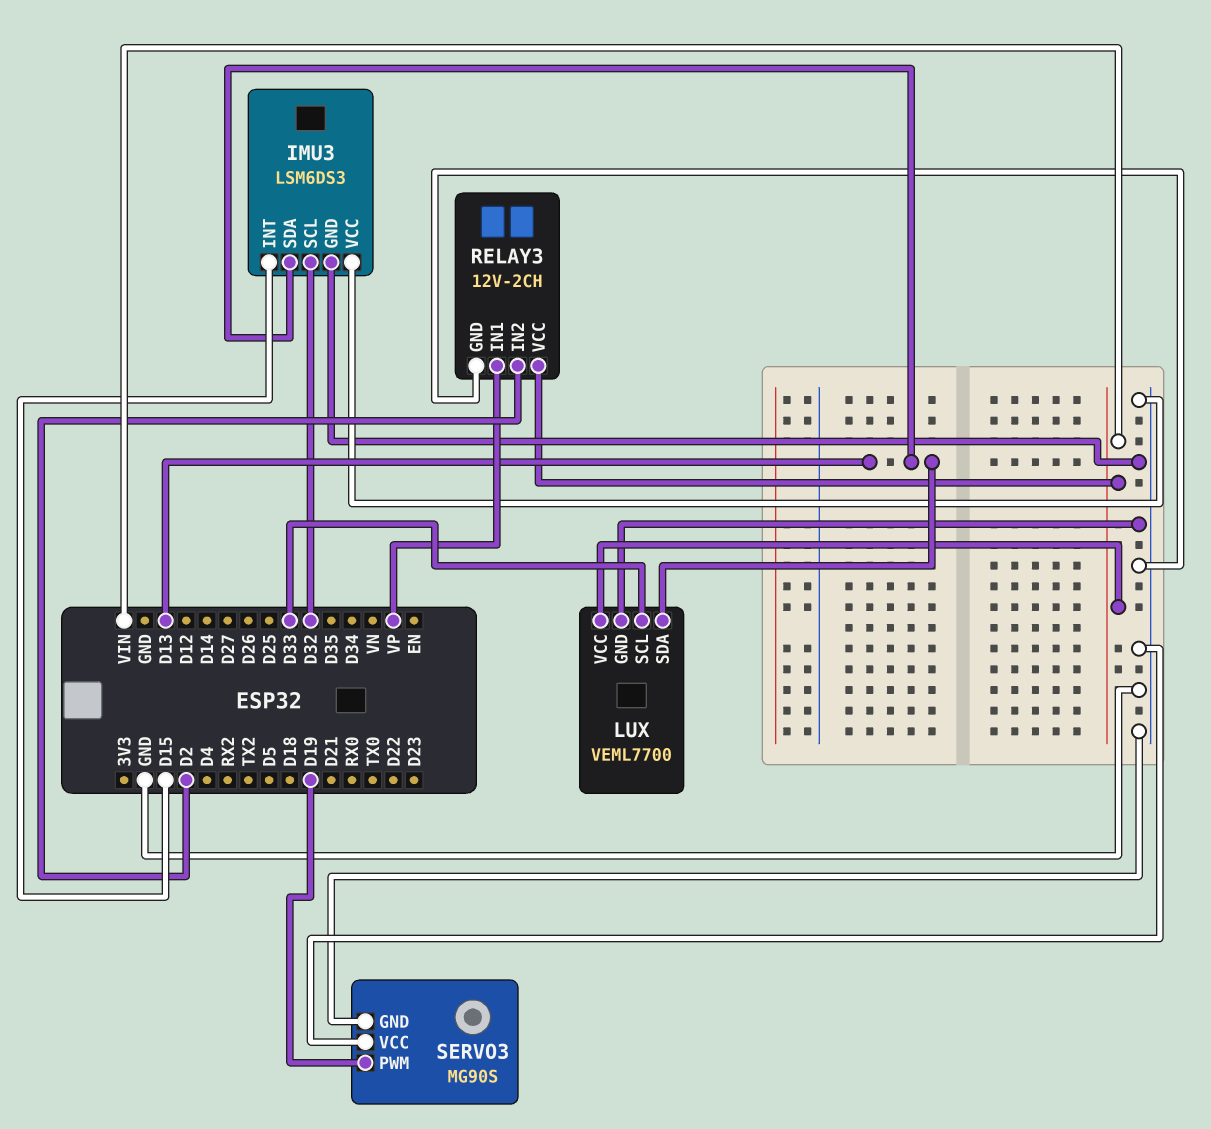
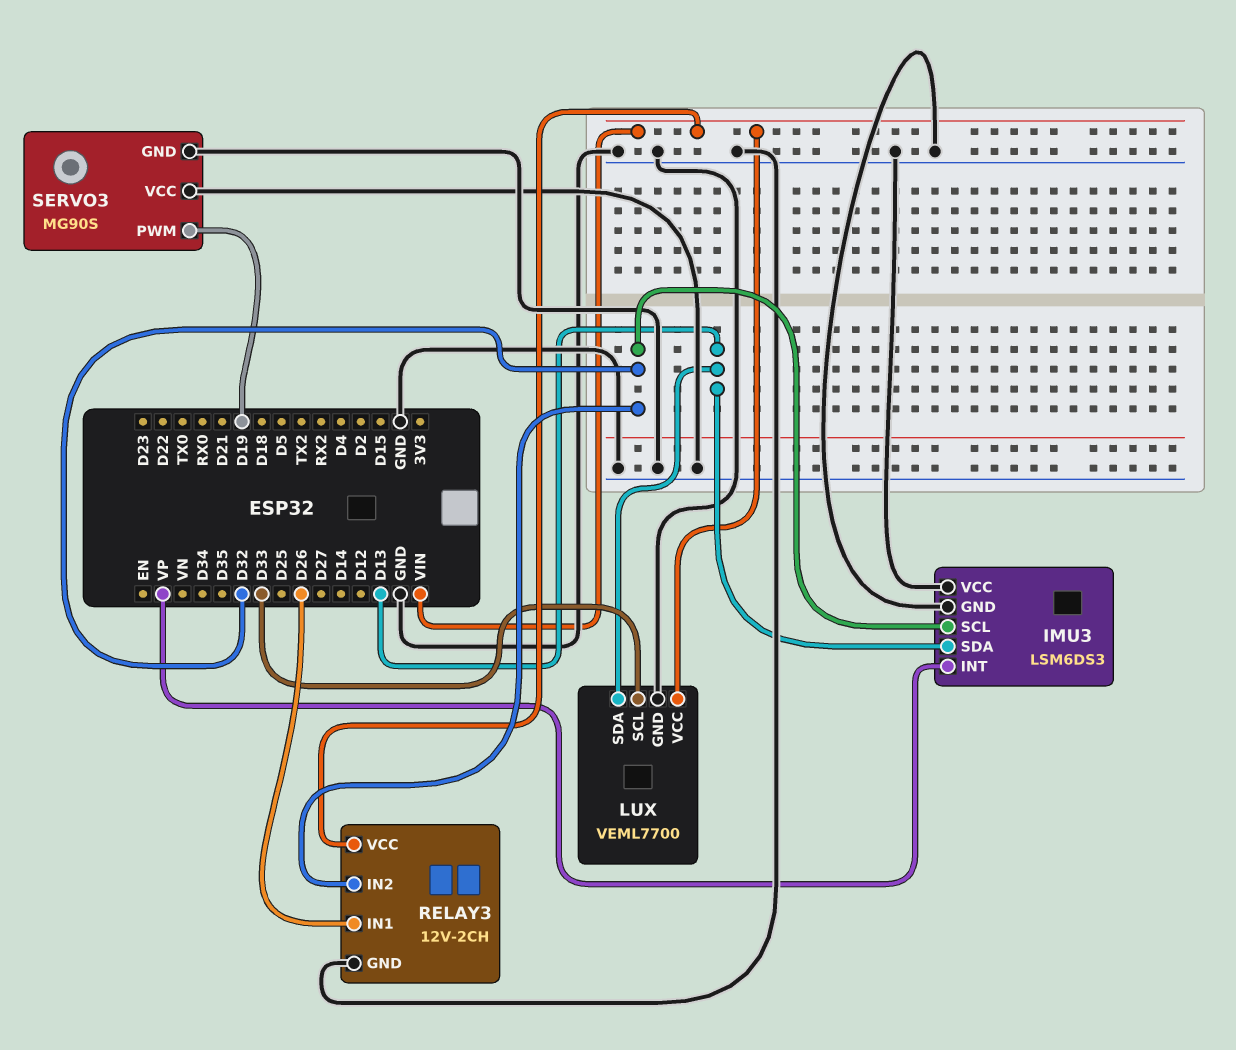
IMU3 pin INT: D15 -> VP
RELAY3 pin IN1: VP -> D26
RELAY3 pin IN2: D2 -> D32

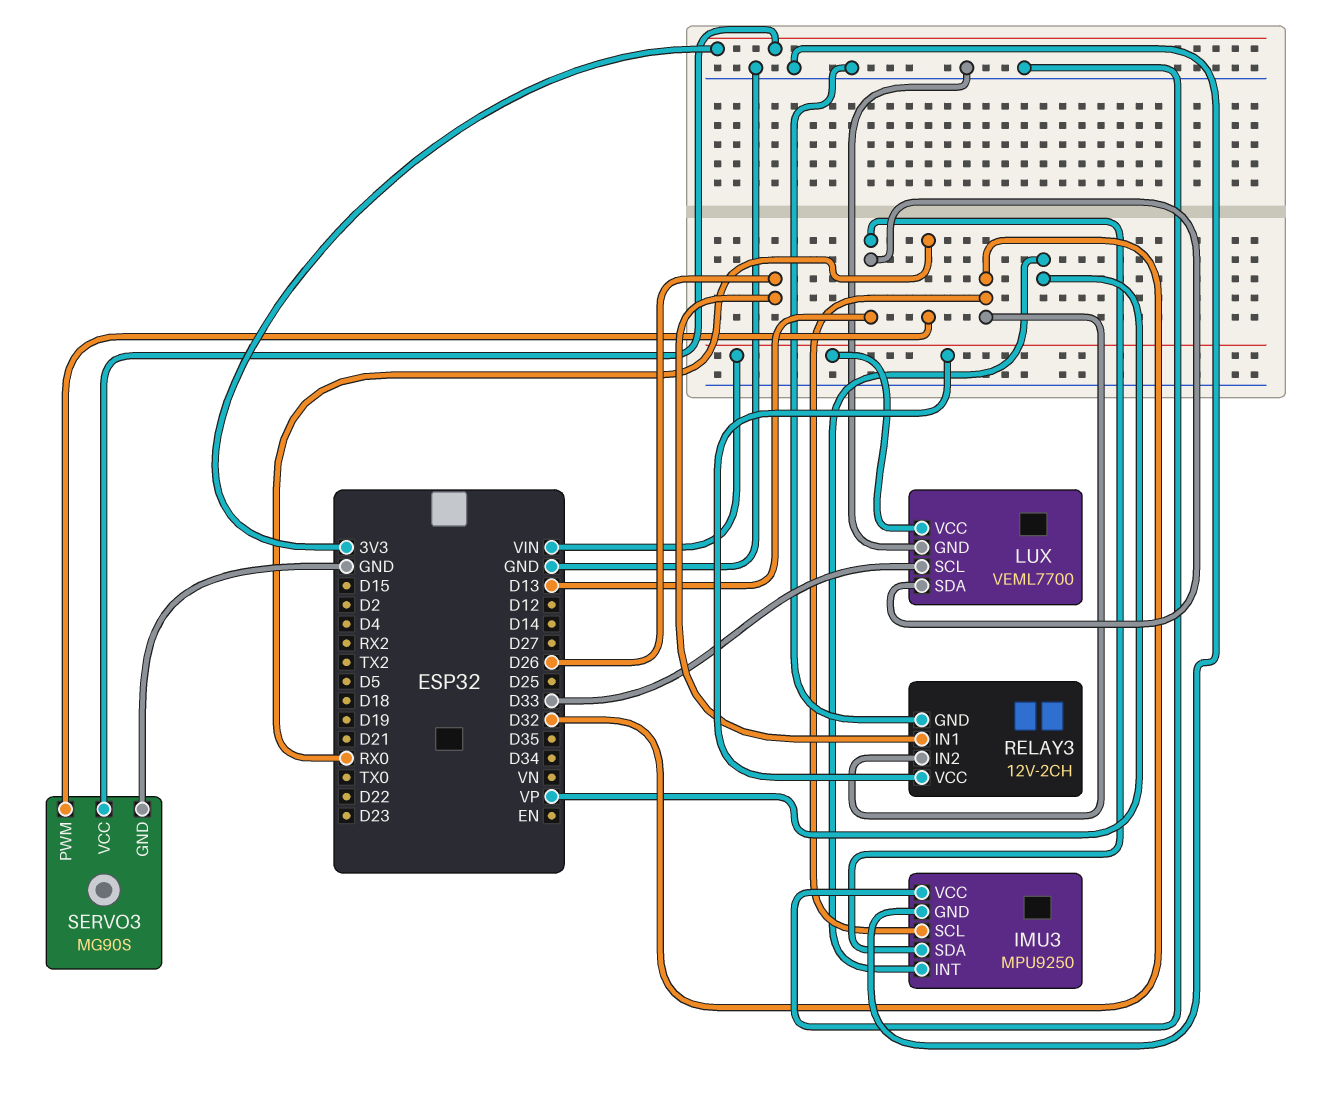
IMU3: LSM6DS3 -> MPU9250
SERVO3 pin PWM: D19 -> RX0
SERVO3 pin VCC: GND -> 3V3

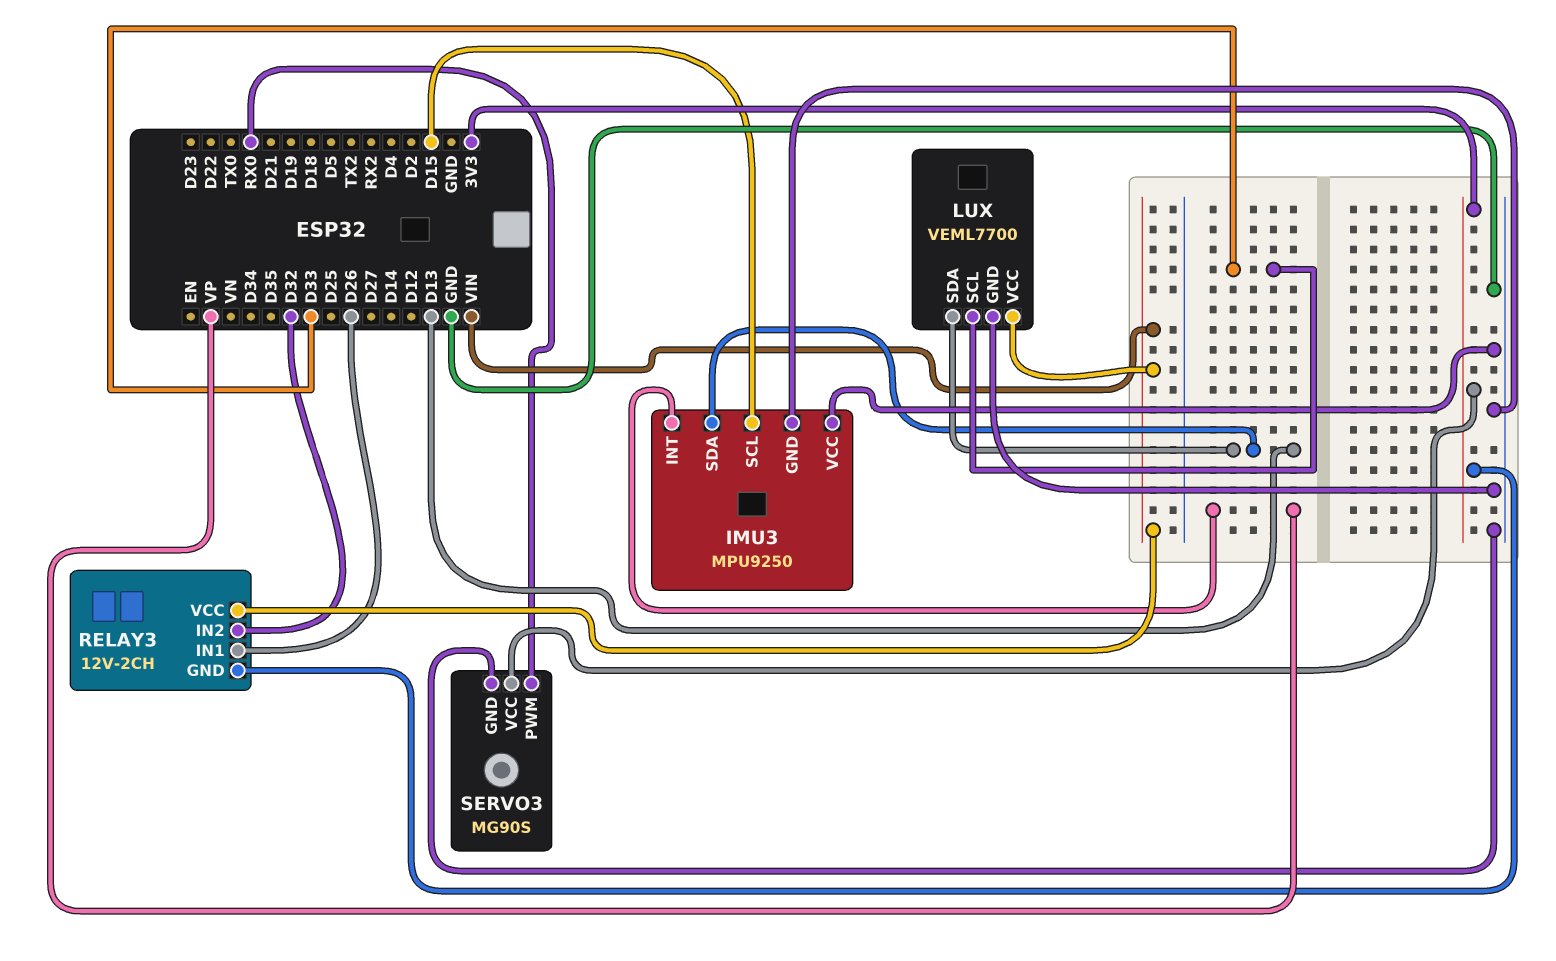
IMU3 pin SCL: D32 -> D15
RELAY3 pin GND: GND -> 3V3

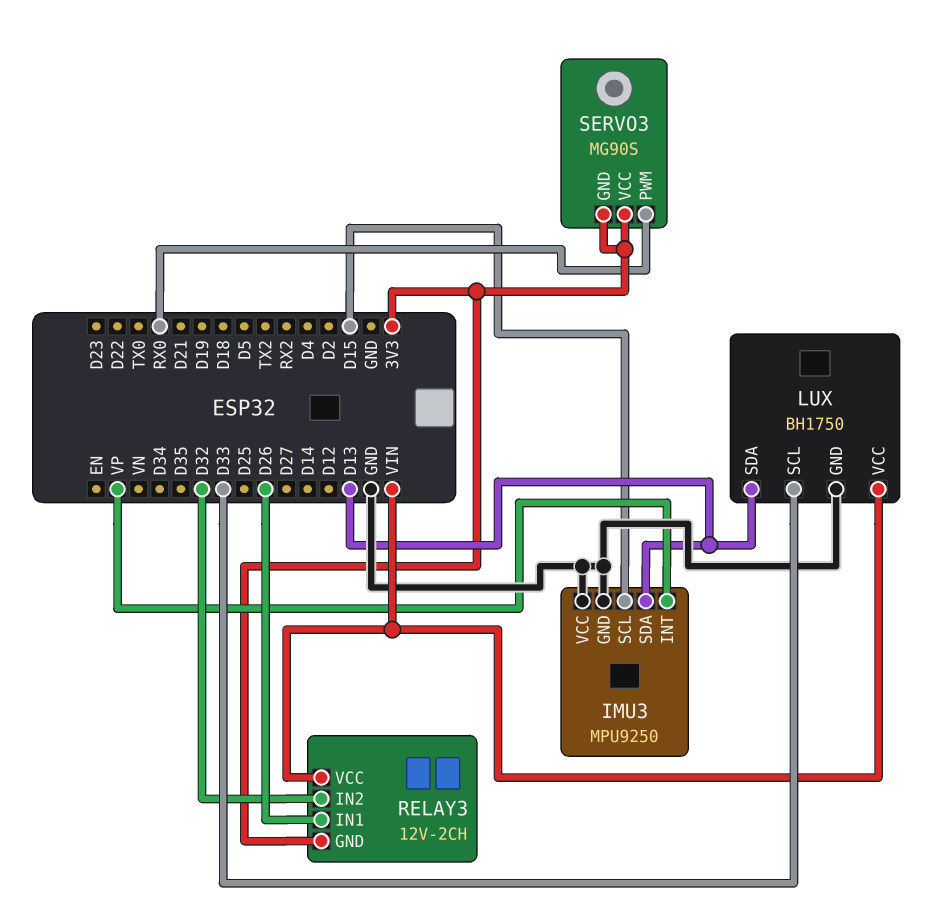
LUX: VEML7700 -> BH1750
SERVO3 pin GND: GND -> 3V3

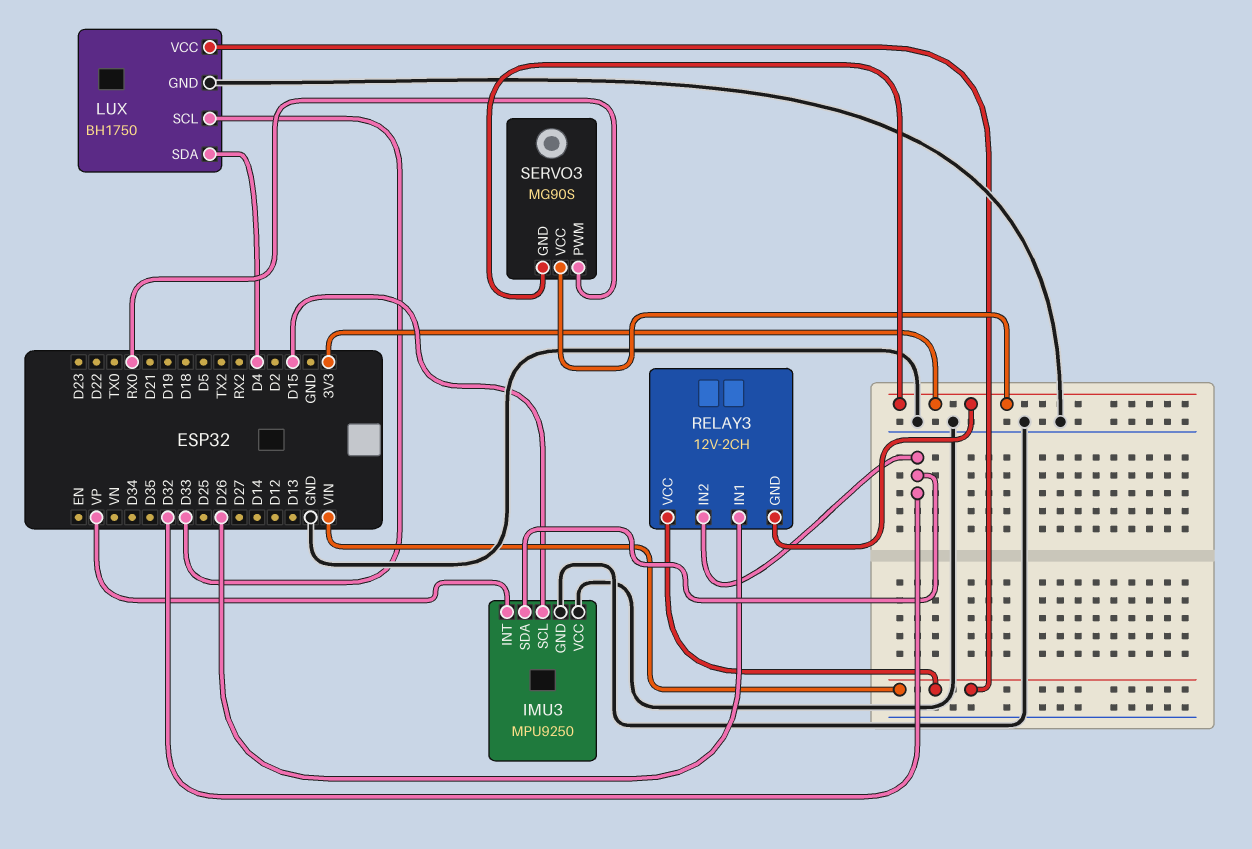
IMU3 pin SDA: D13 -> D32
LUX pin SDA: D13 -> D4

